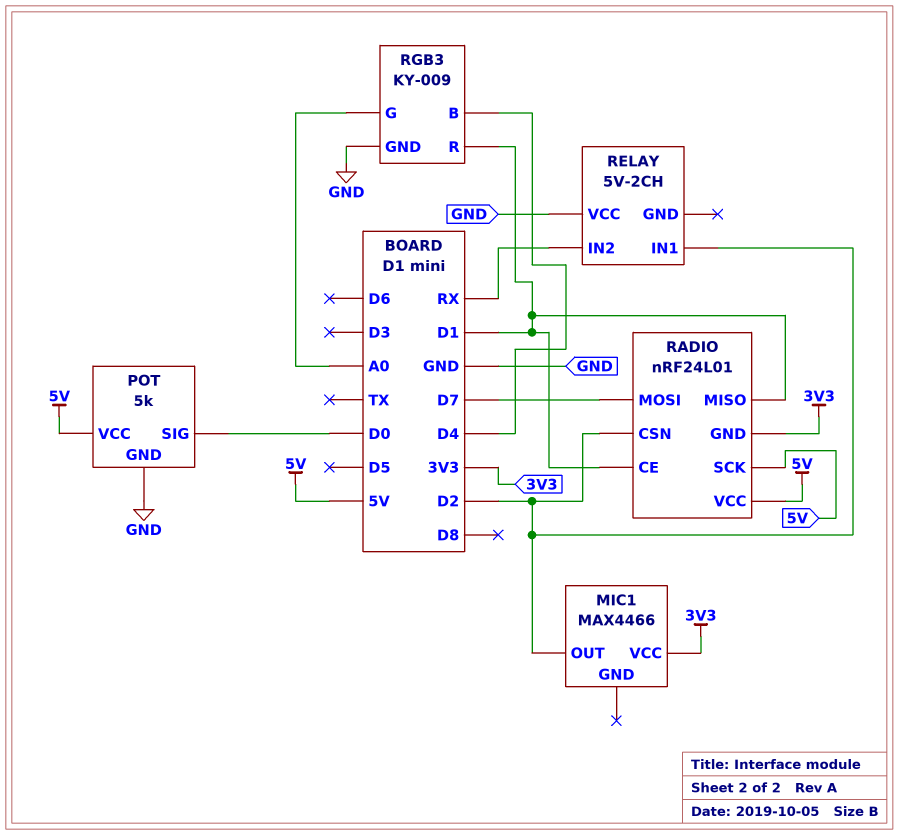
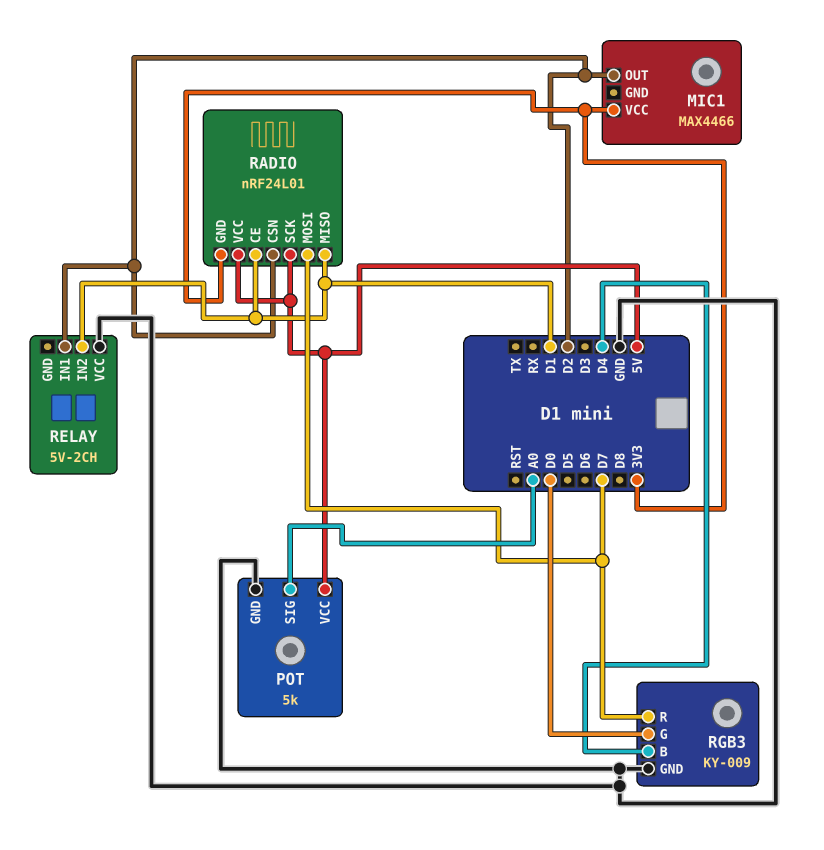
POT pin SIG: D0 -> A0
RELAY pin IN2: RX -> D1
RGB3 pin G: A0 -> D0
RGB3 pin R: D1 -> D7

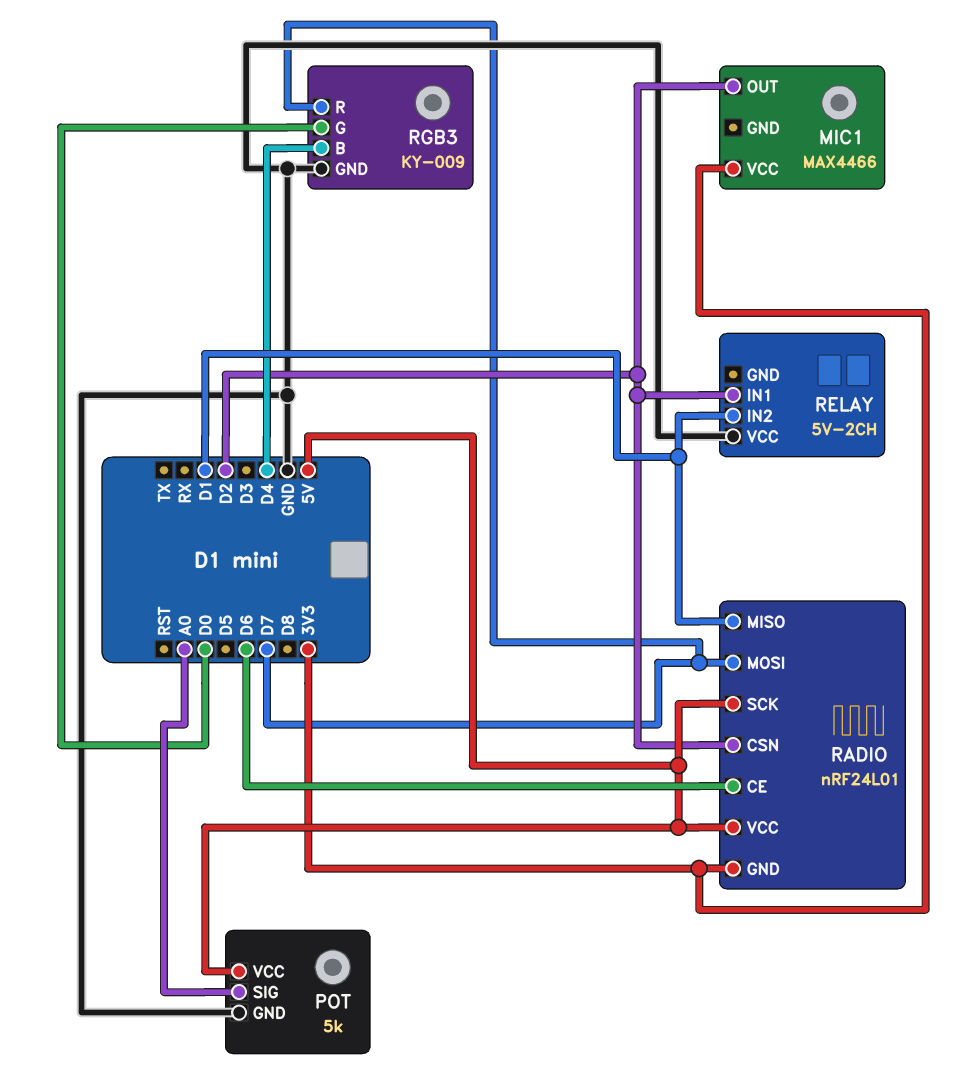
RADIO pin CE: D1 -> D6

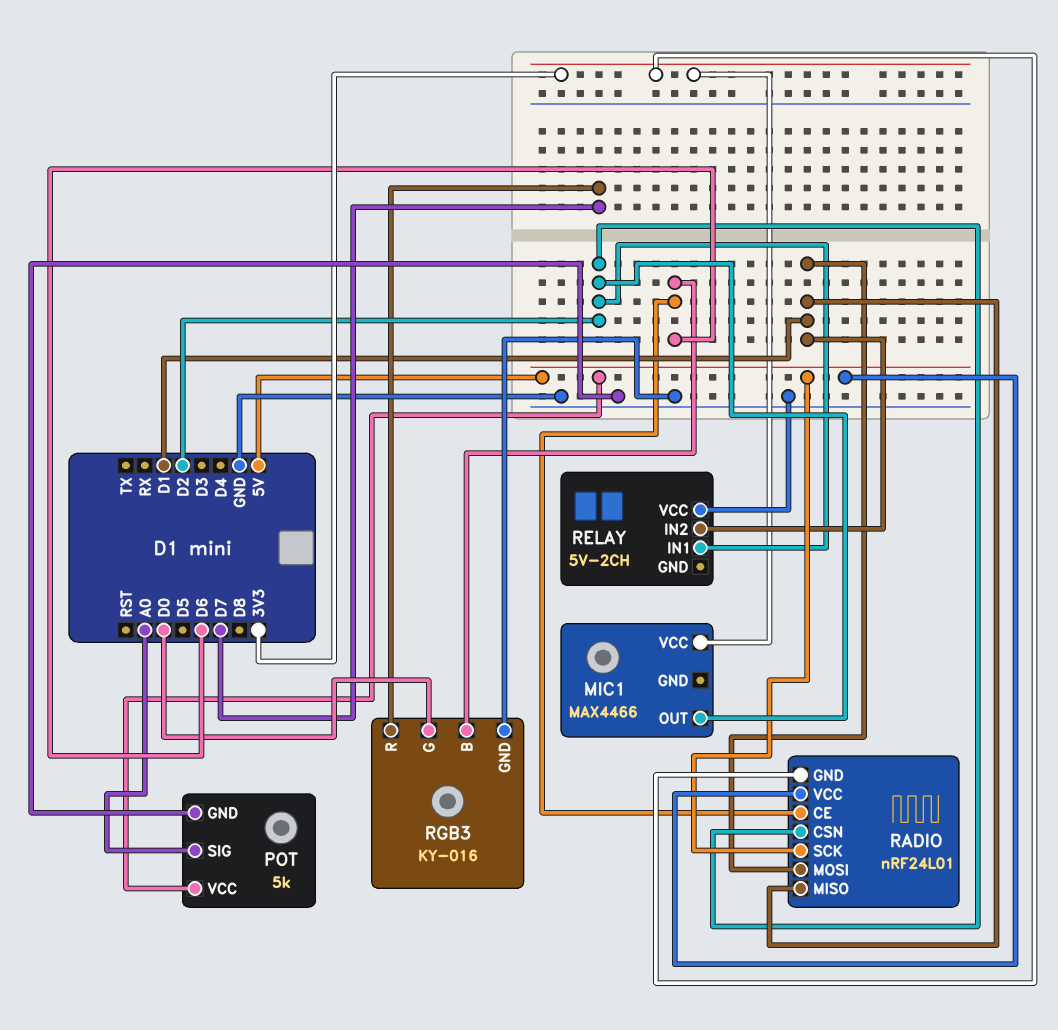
RADIO pin MOSI: D7 -> D1
RGB3: KY-009 -> KY-016
RGB3 pin B: D4 -> D6

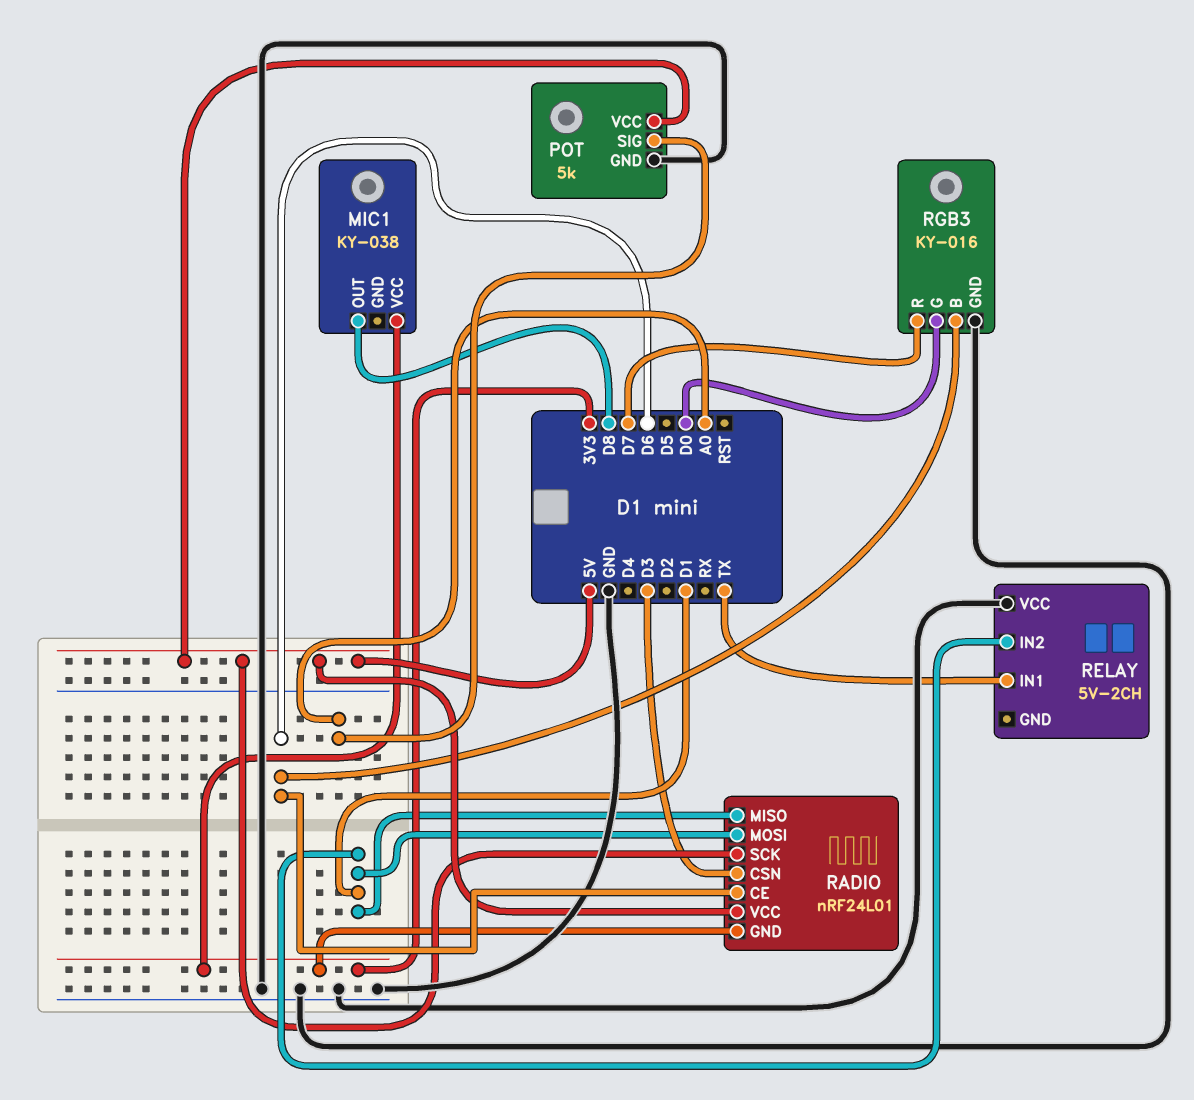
MIC1: MAX4466 -> KY-038
MIC1 pin OUT: D2 -> D8
RADIO pin CSN: D2 -> D3
RELAY pin IN1: D2 -> TX

